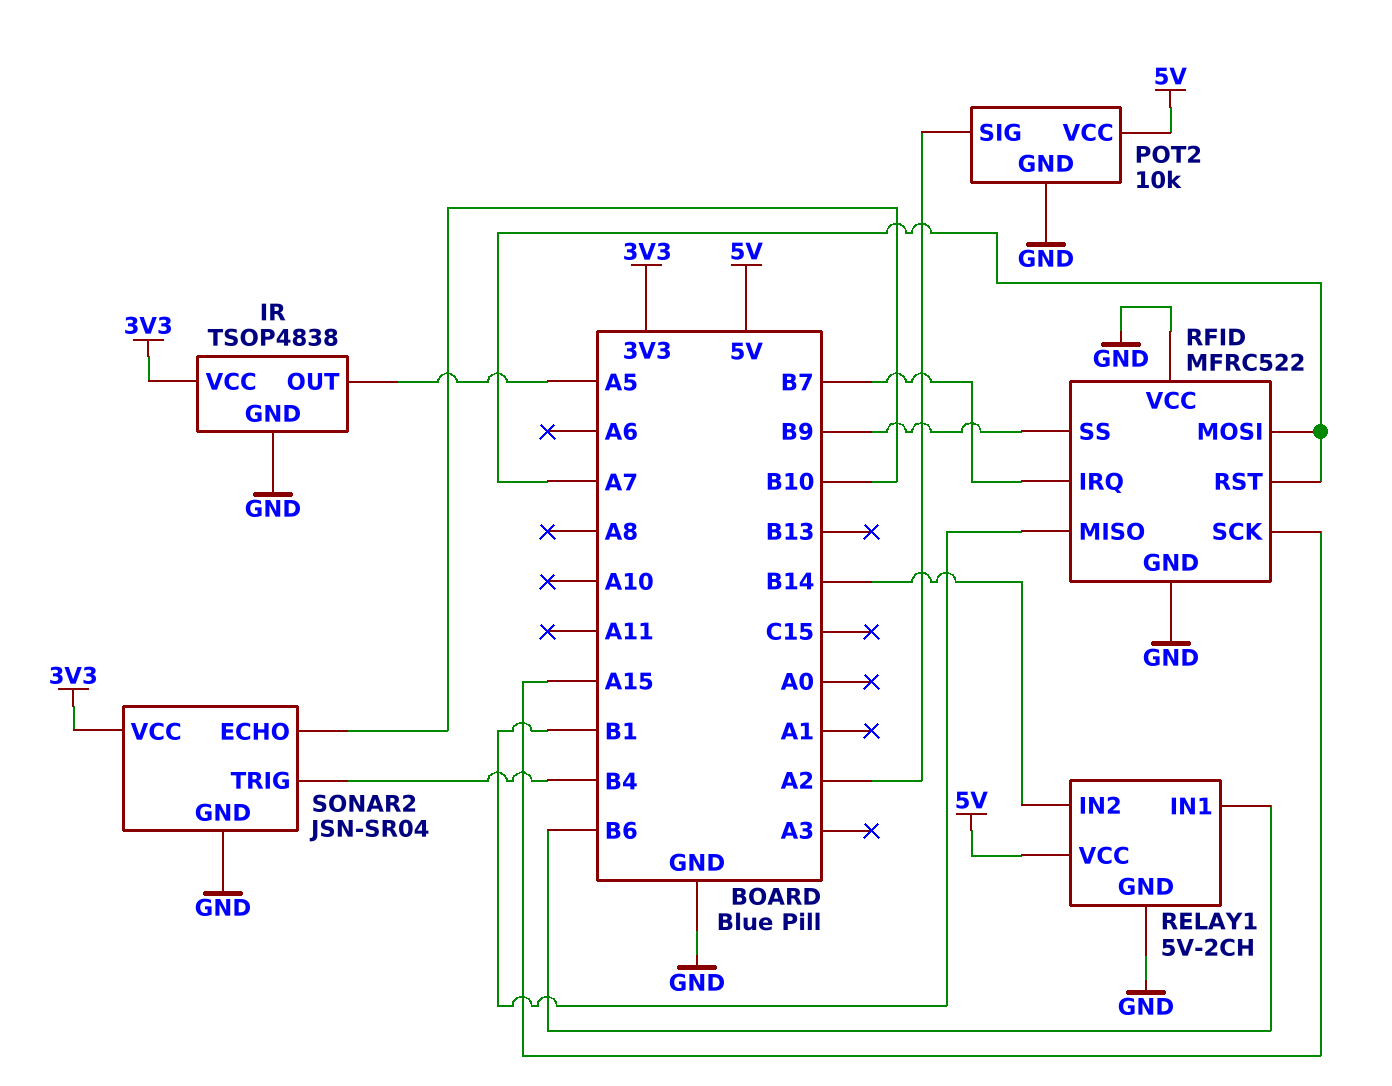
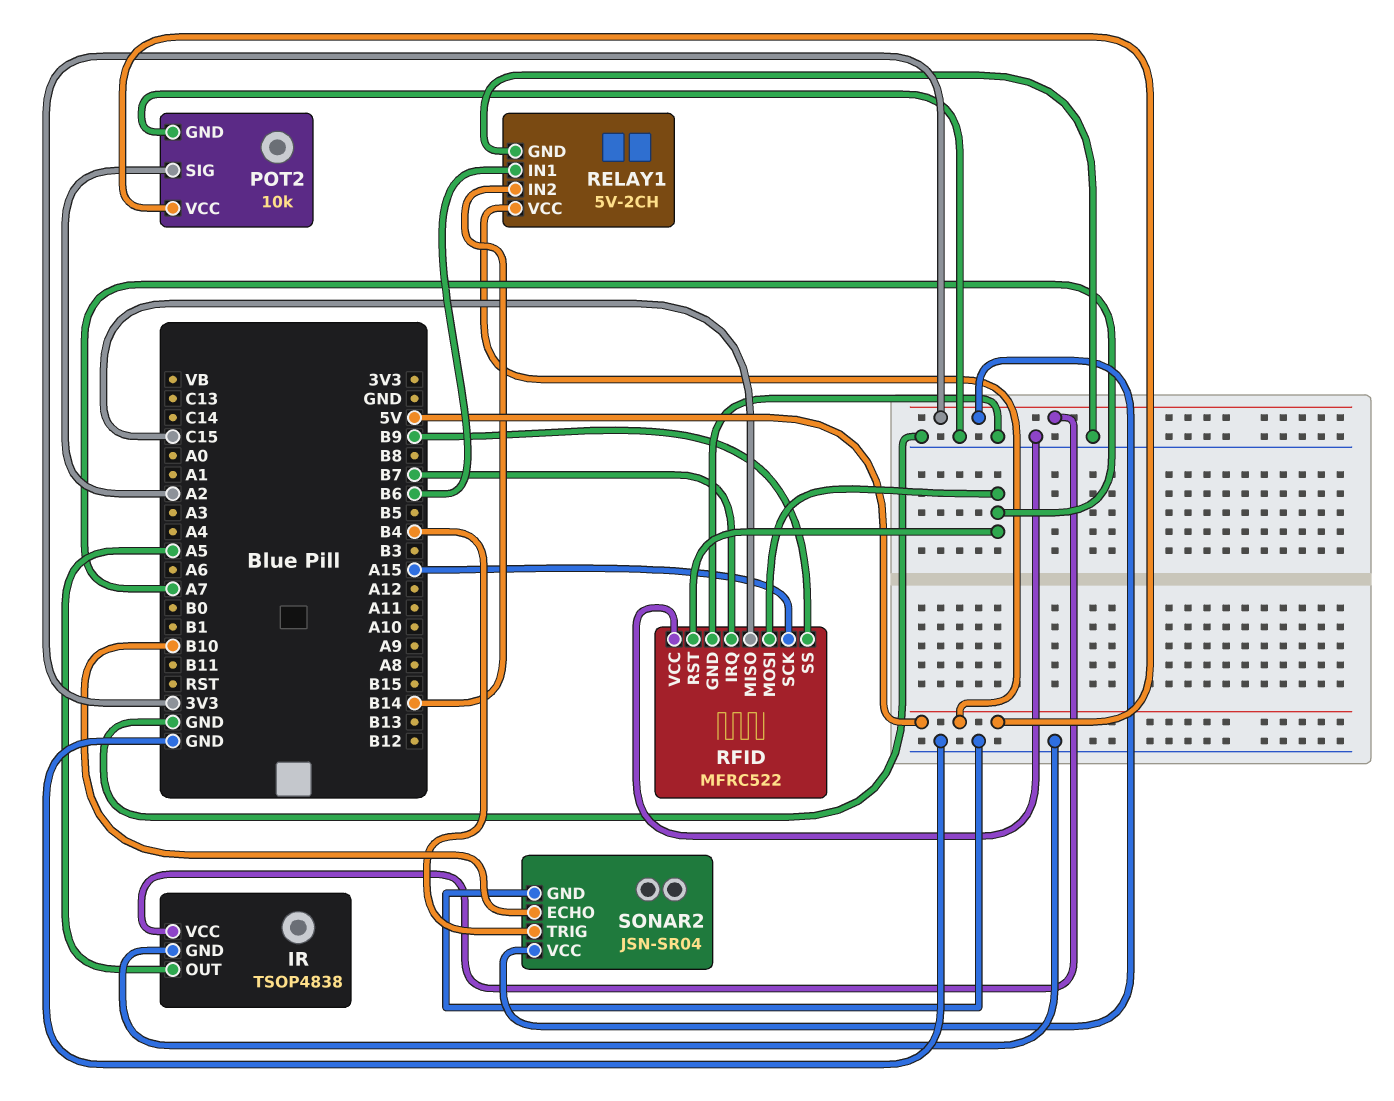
RFID pin MISO: B1 -> C15

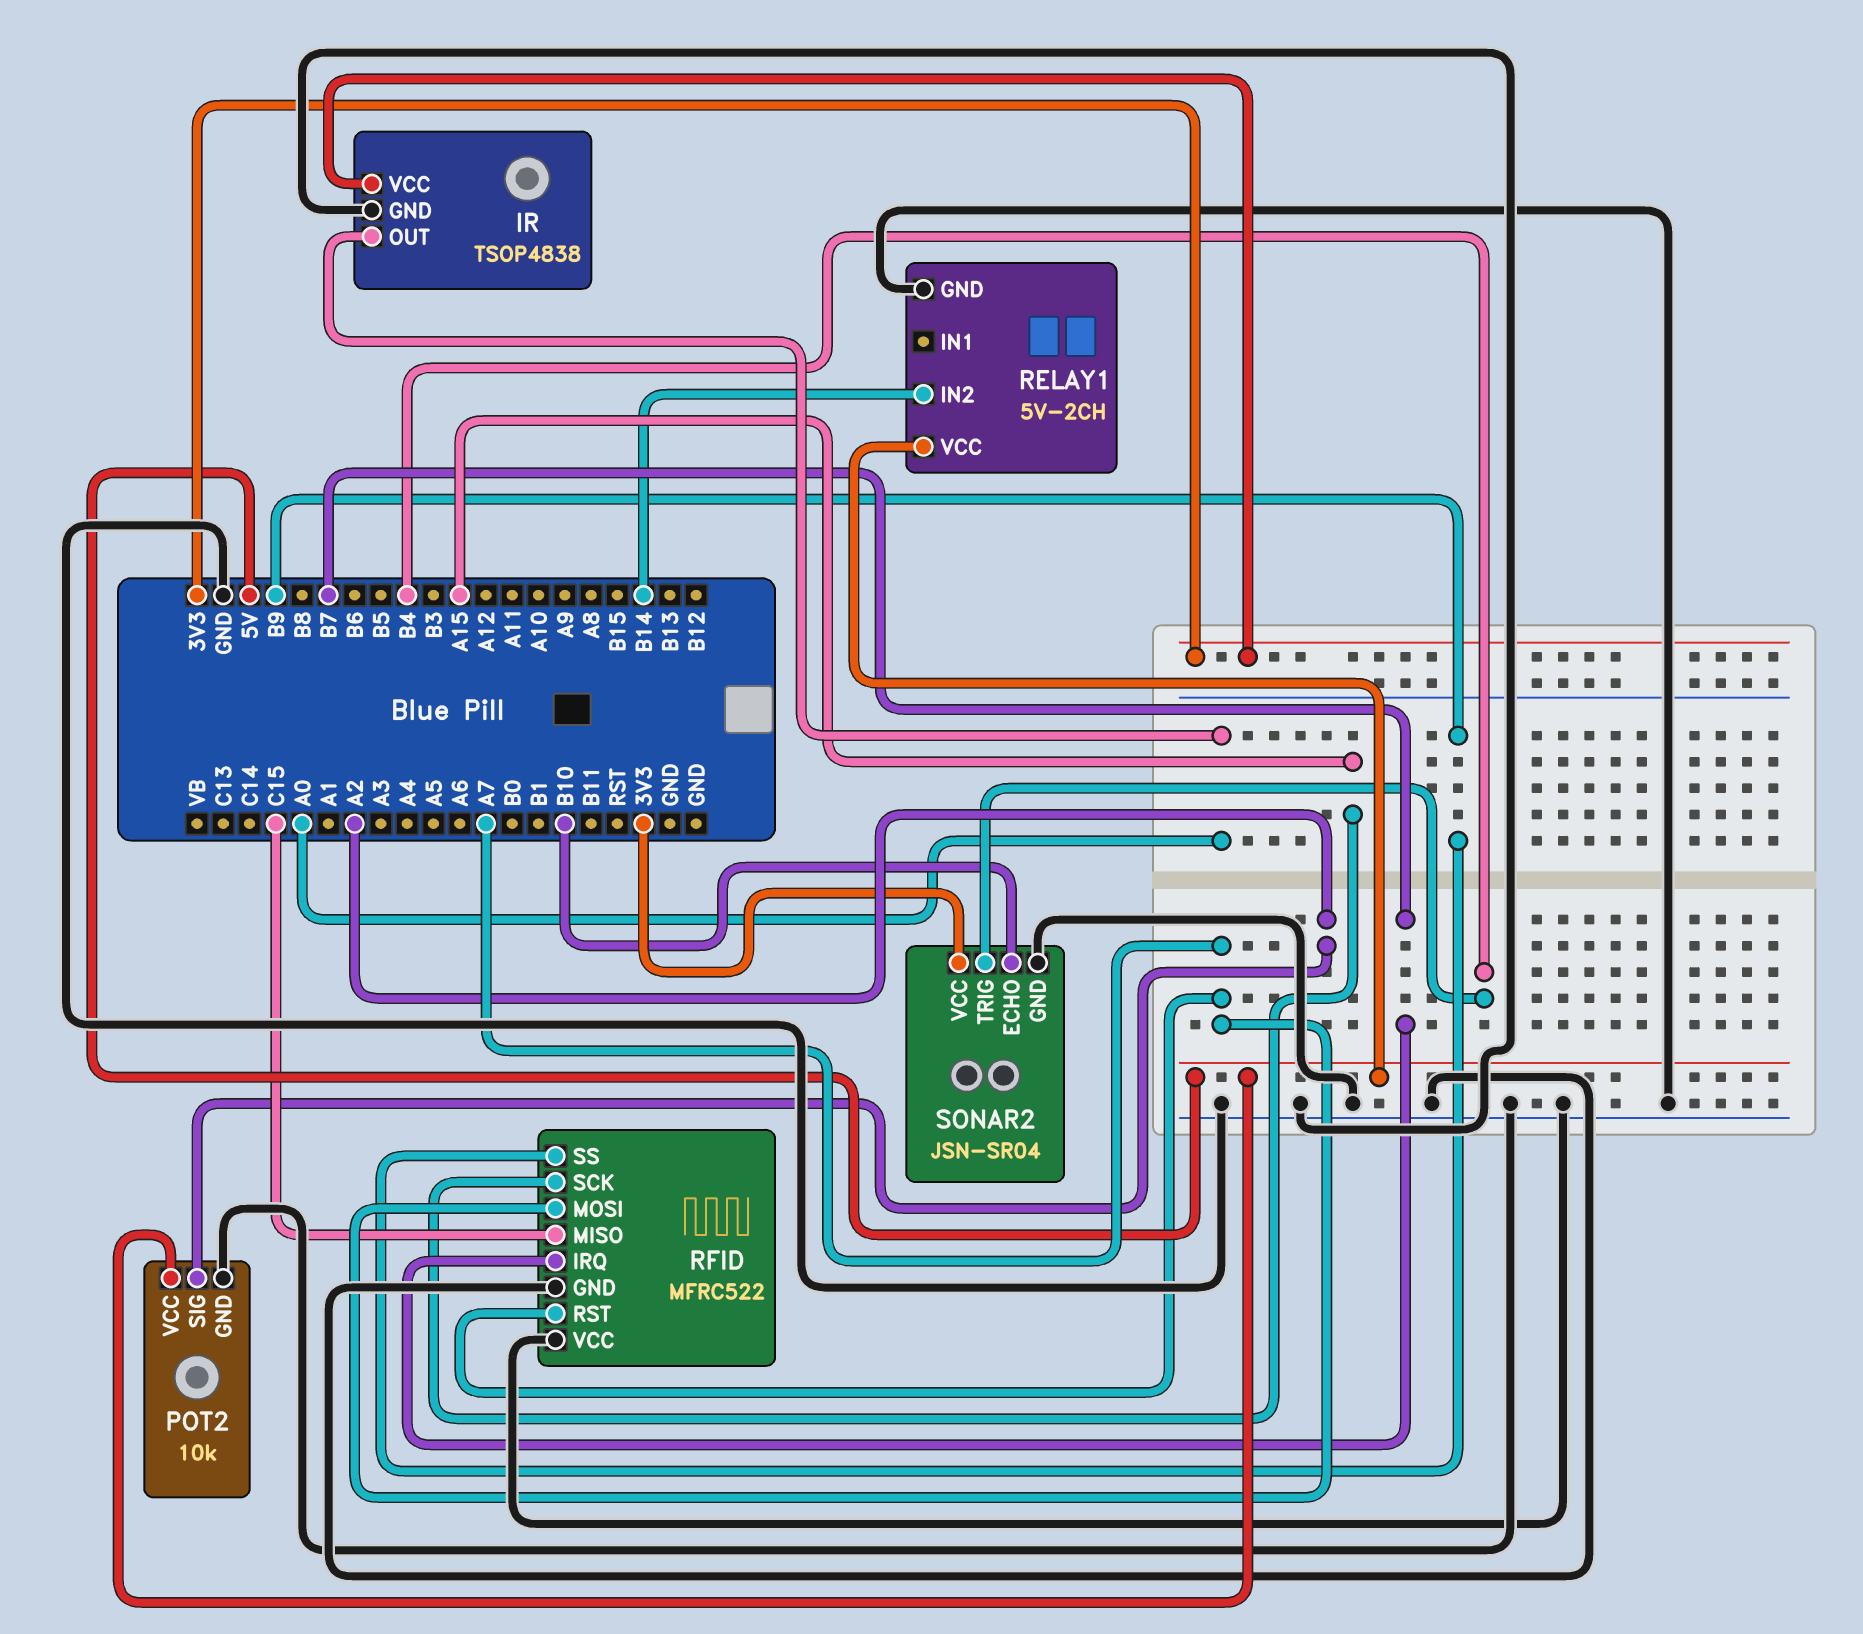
IR pin OUT: A5 -> A0
RELAY1 pin IN1: B6 -> none

